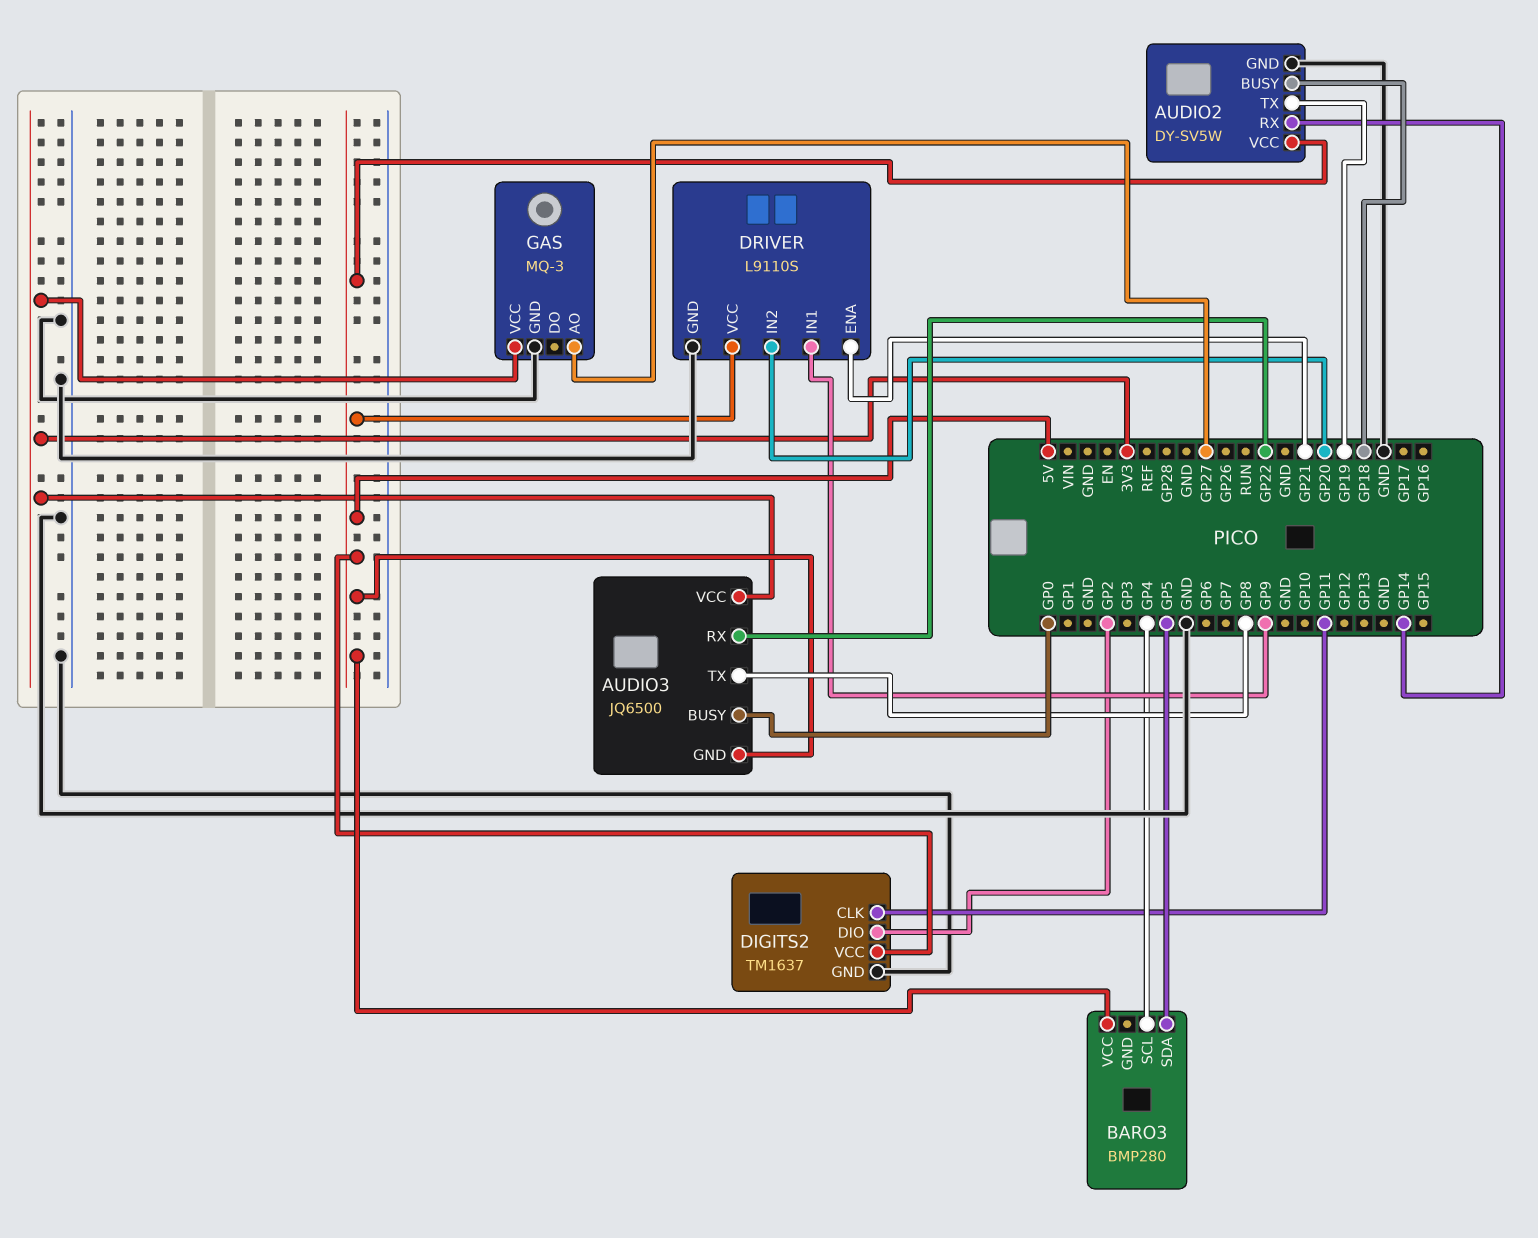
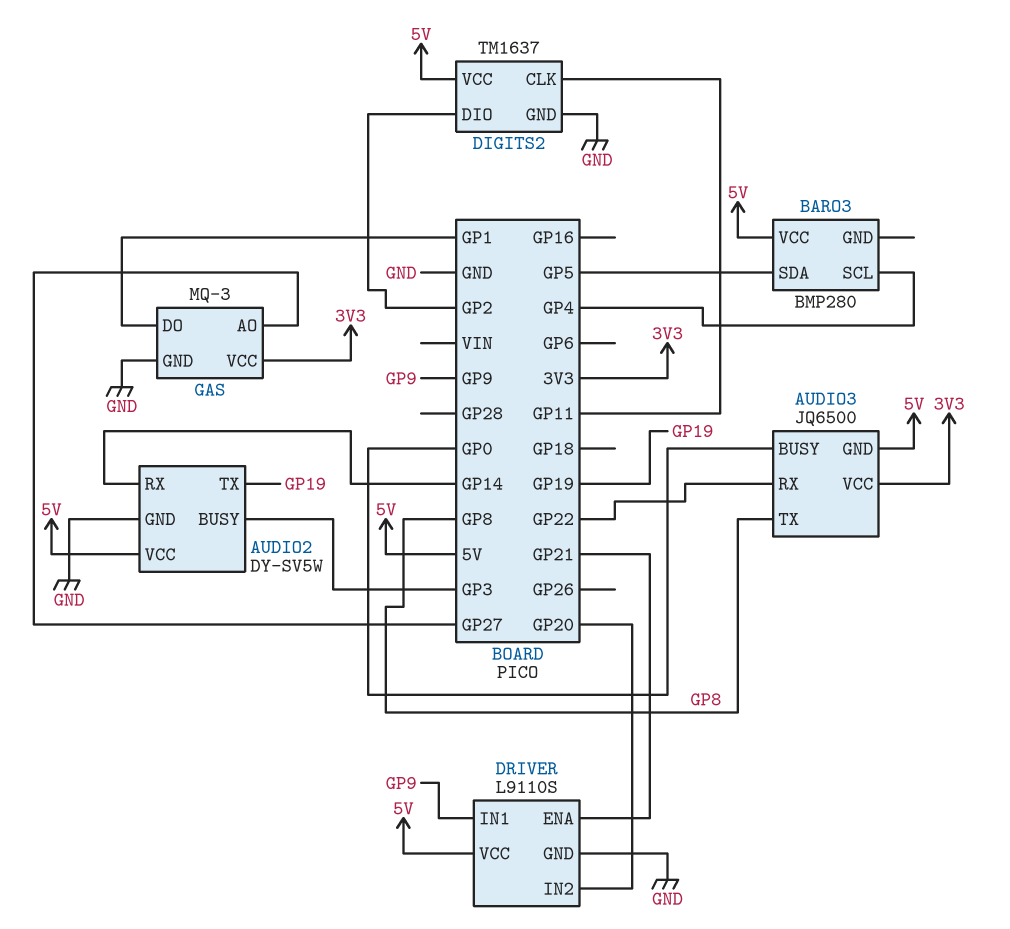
AUDIO2 pin BUSY: GP18 -> GP3
GAS pin DO: none -> GP1

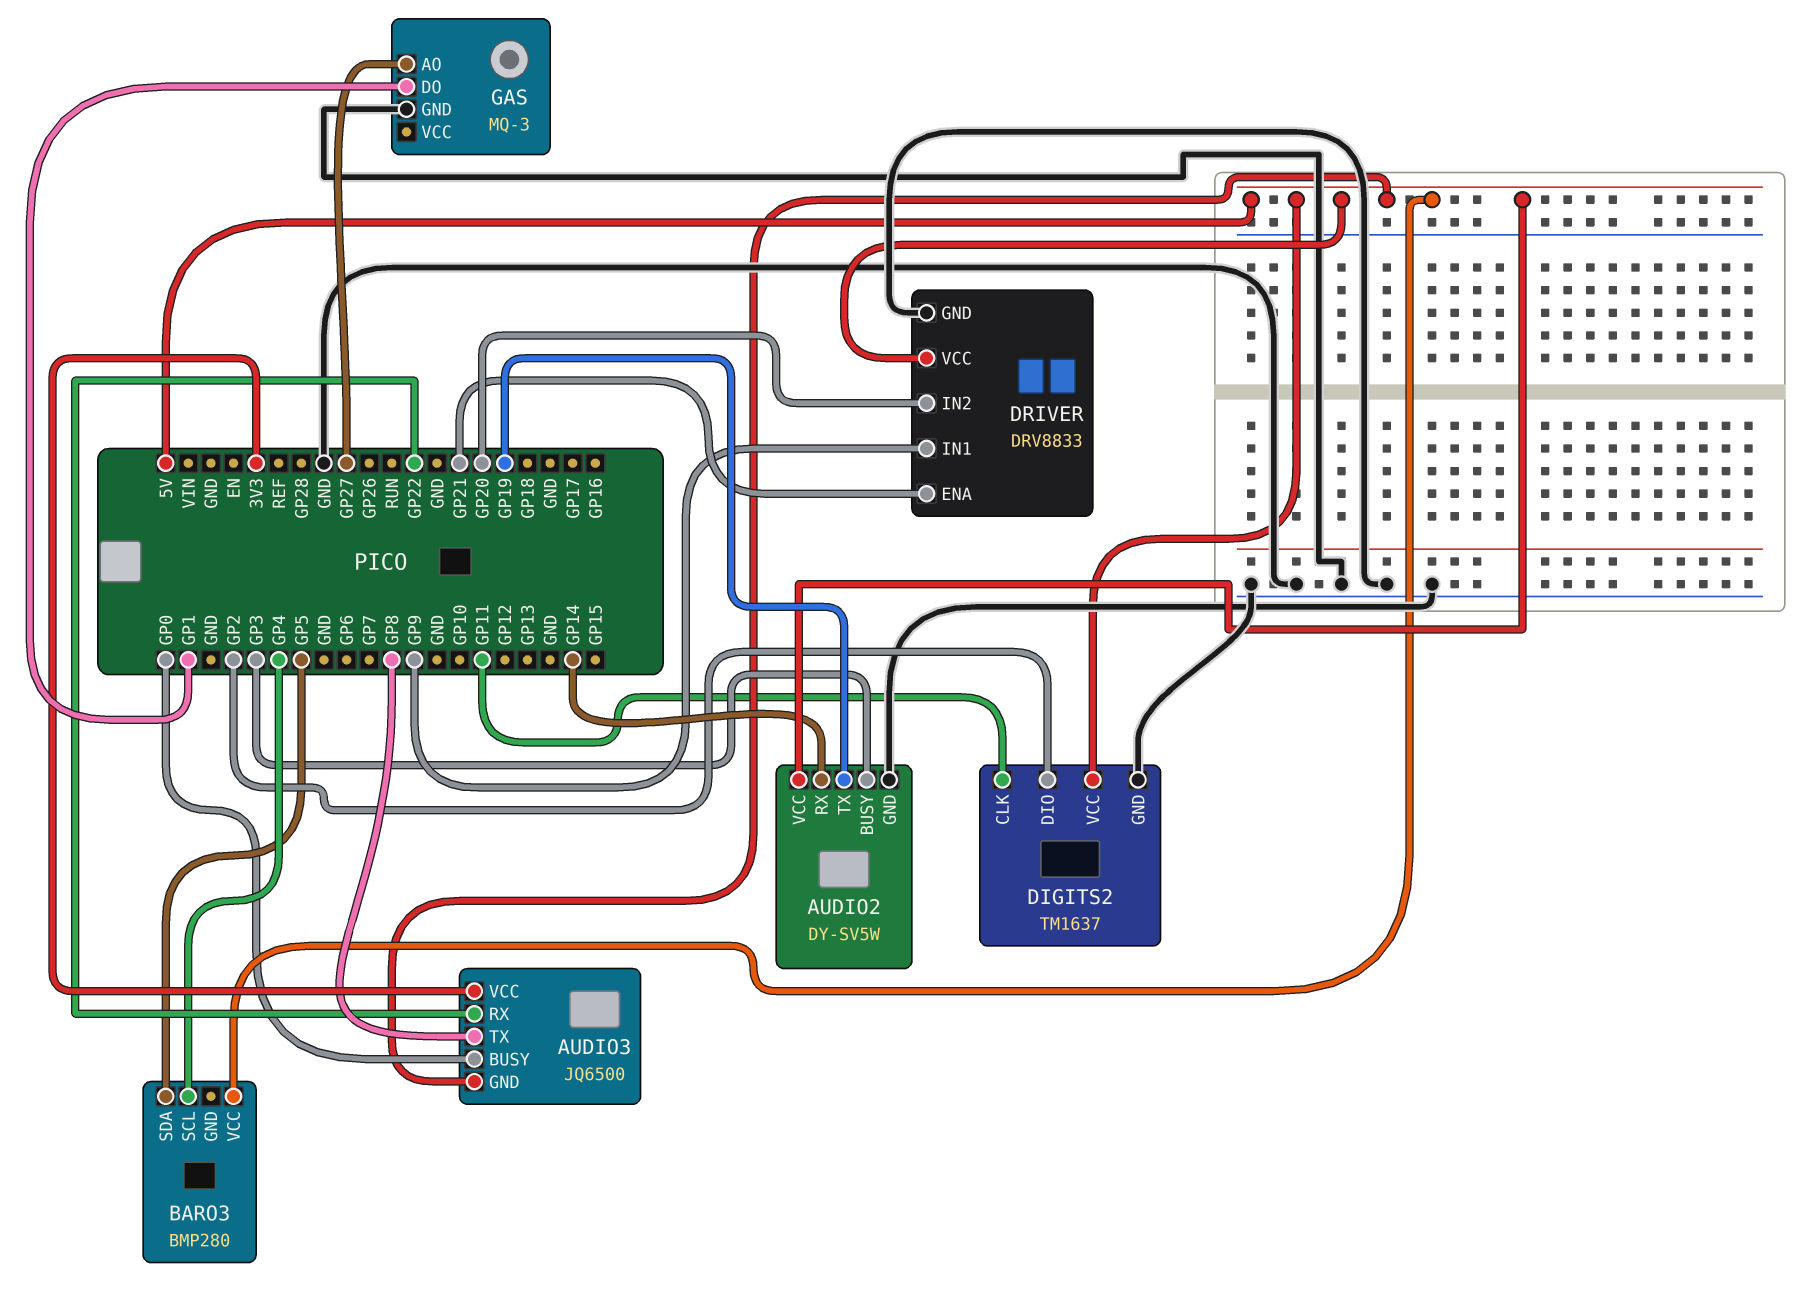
DRIVER: L9110S -> DRV8833
GAS pin VCC: 3V3 -> none

